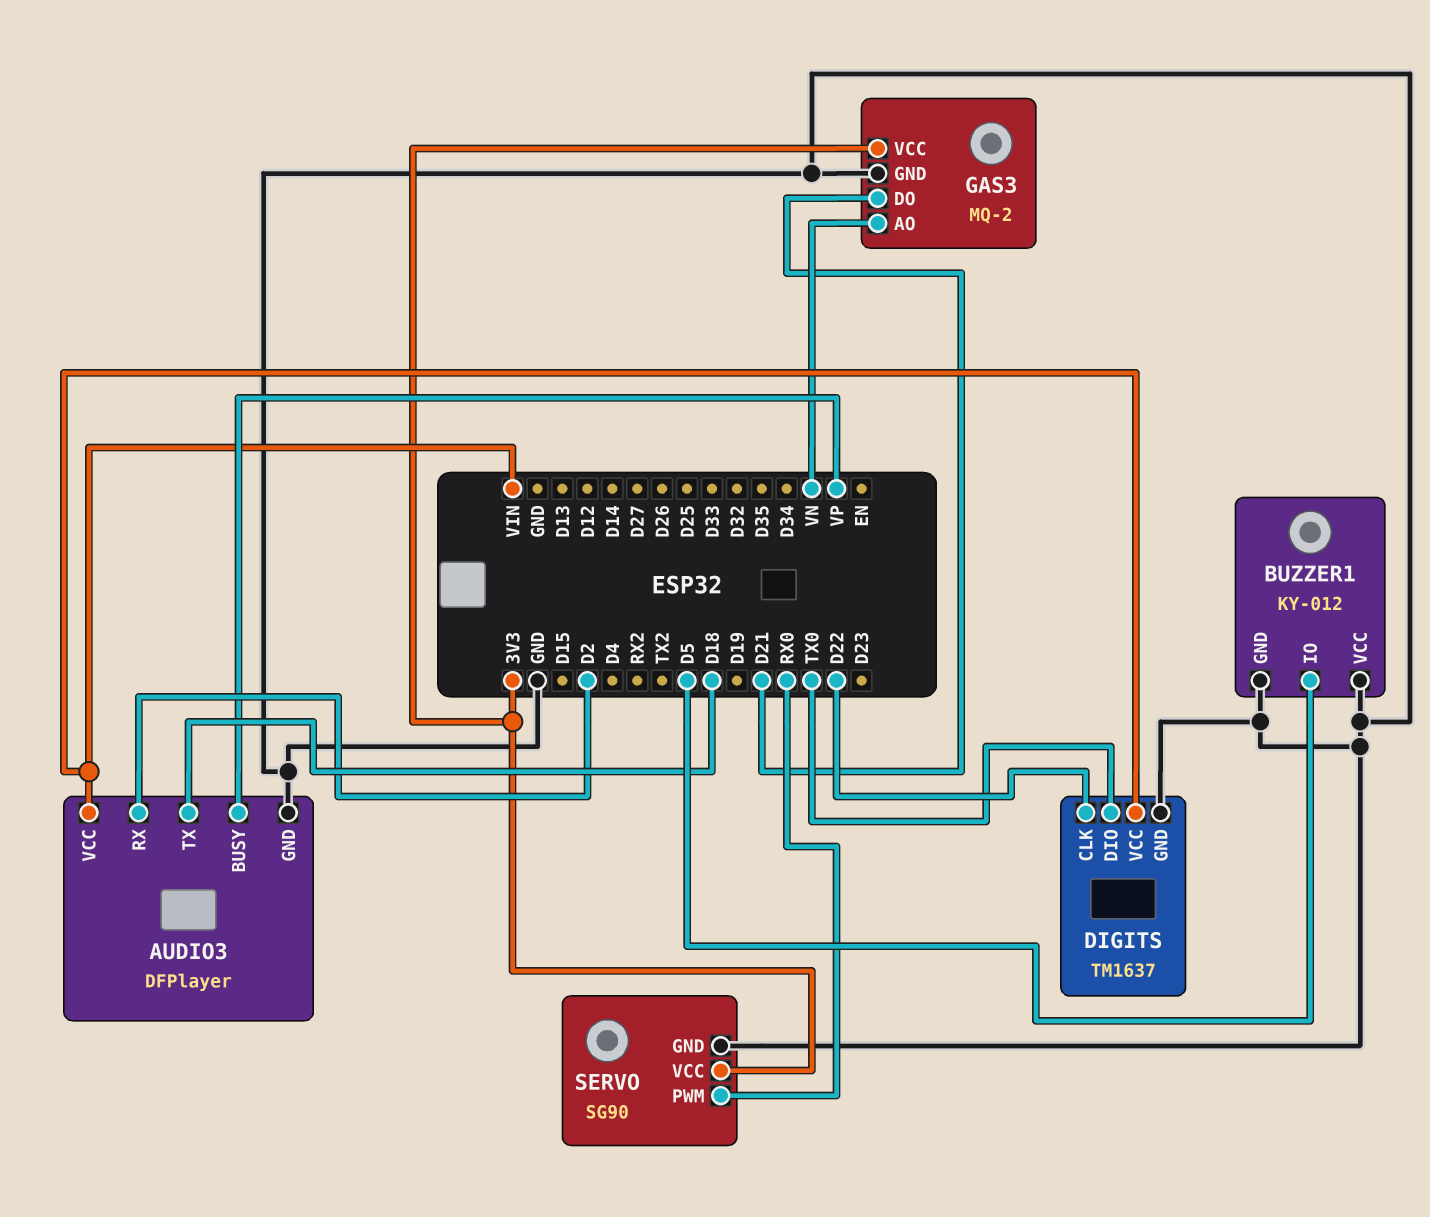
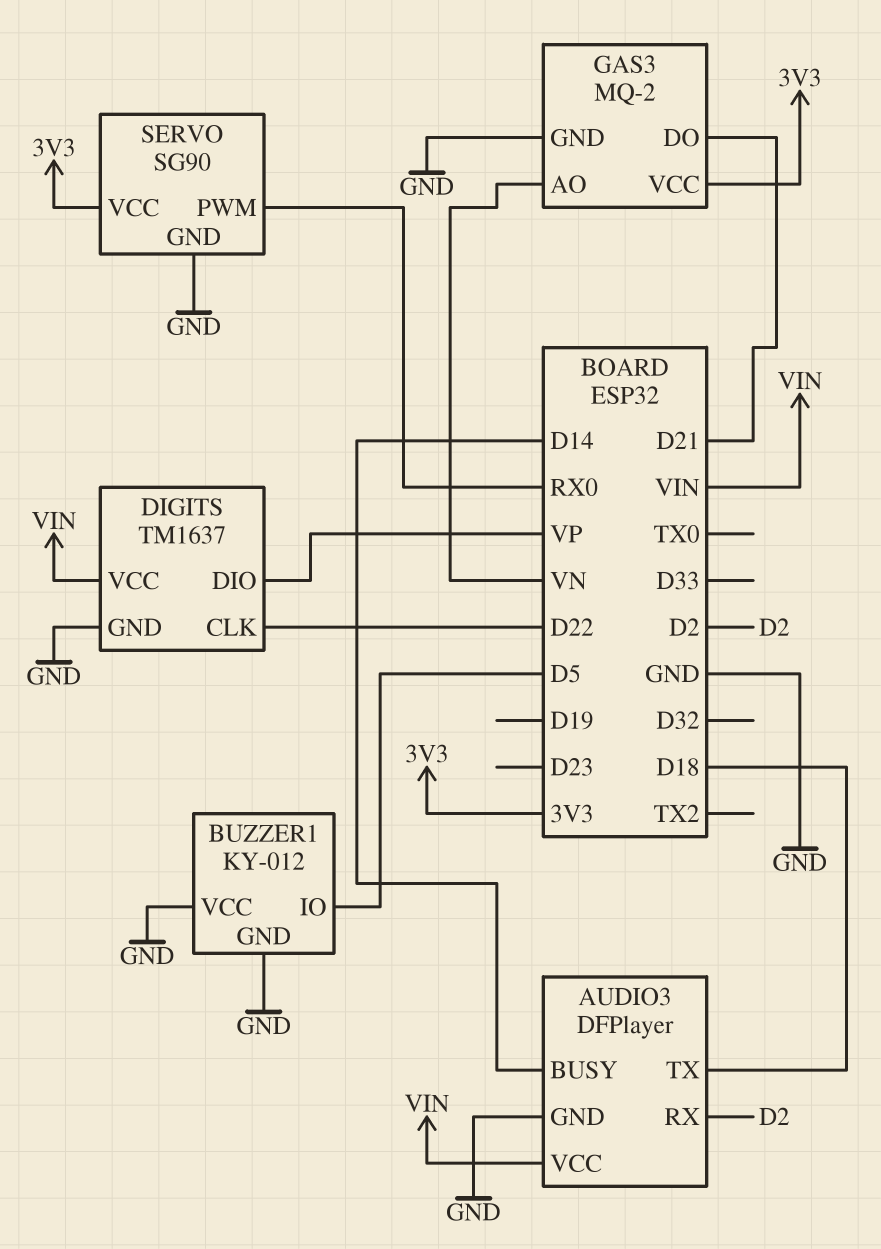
AUDIO3 pin BUSY: VP -> D14
DIGITS pin DIO: TX0 -> VP

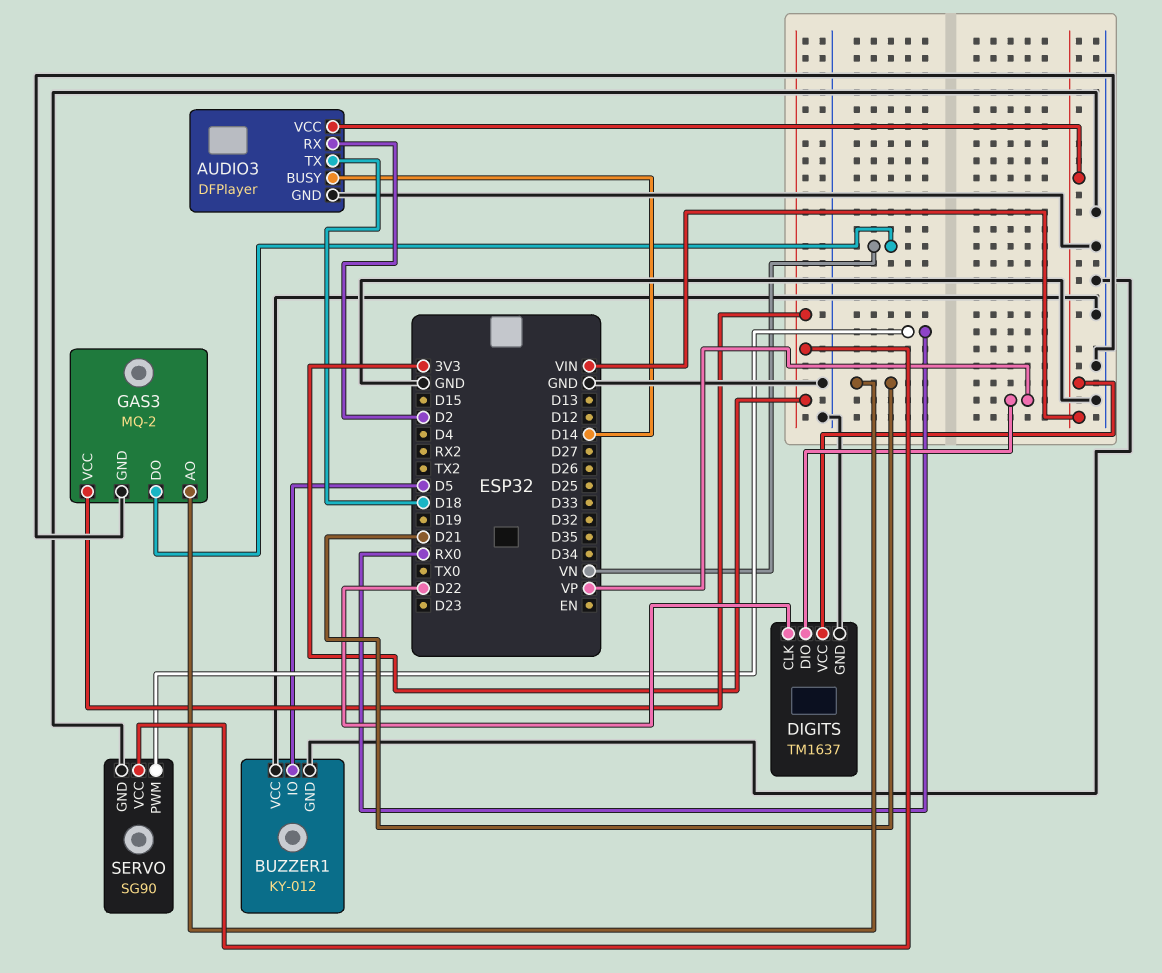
GAS3 pin AO: VN -> D21
GAS3 pin DO: D21 -> VN

